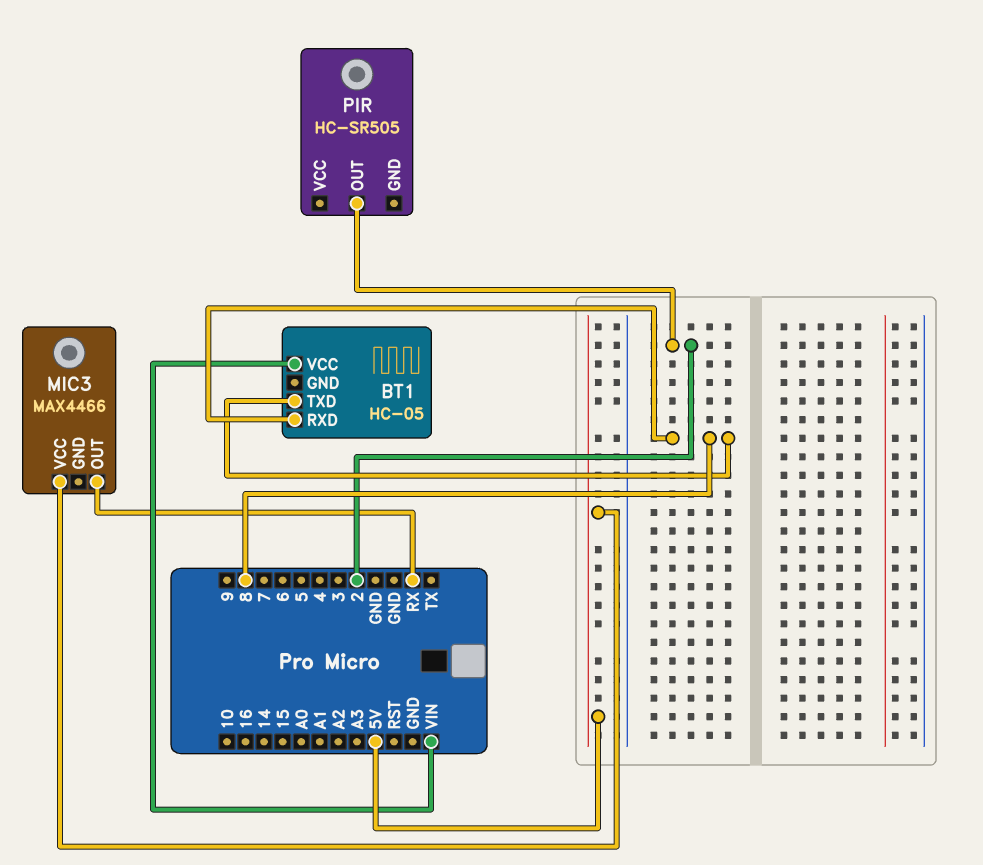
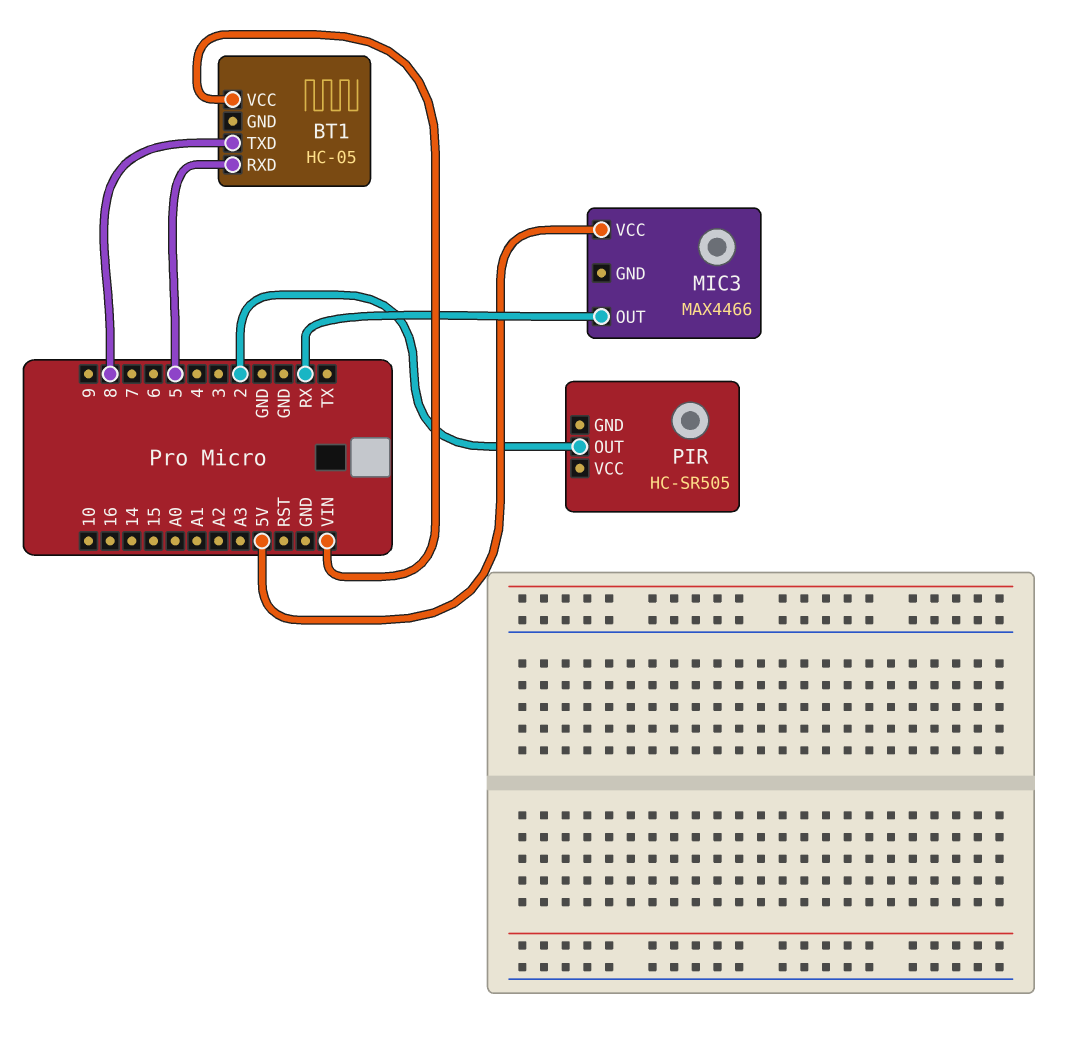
BT1 pin RXD: 8 -> 5

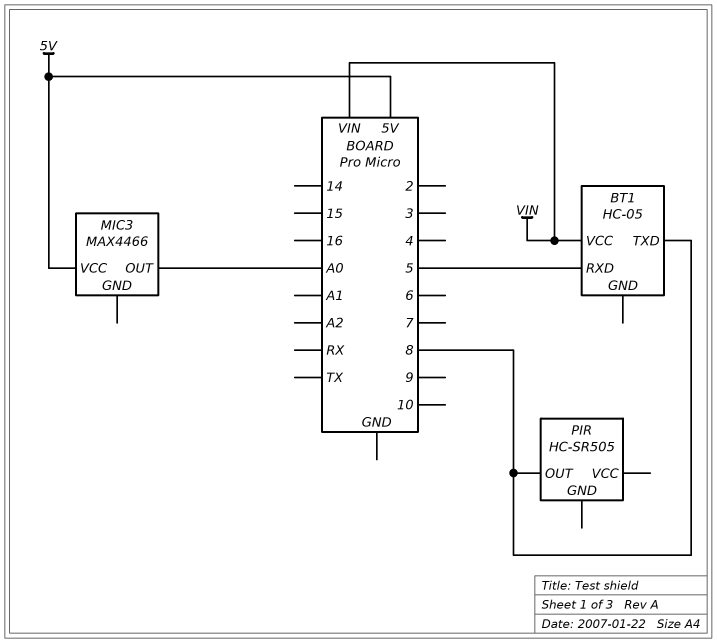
MIC3 pin OUT: RX -> A0
PIR pin OUT: 2 -> 8

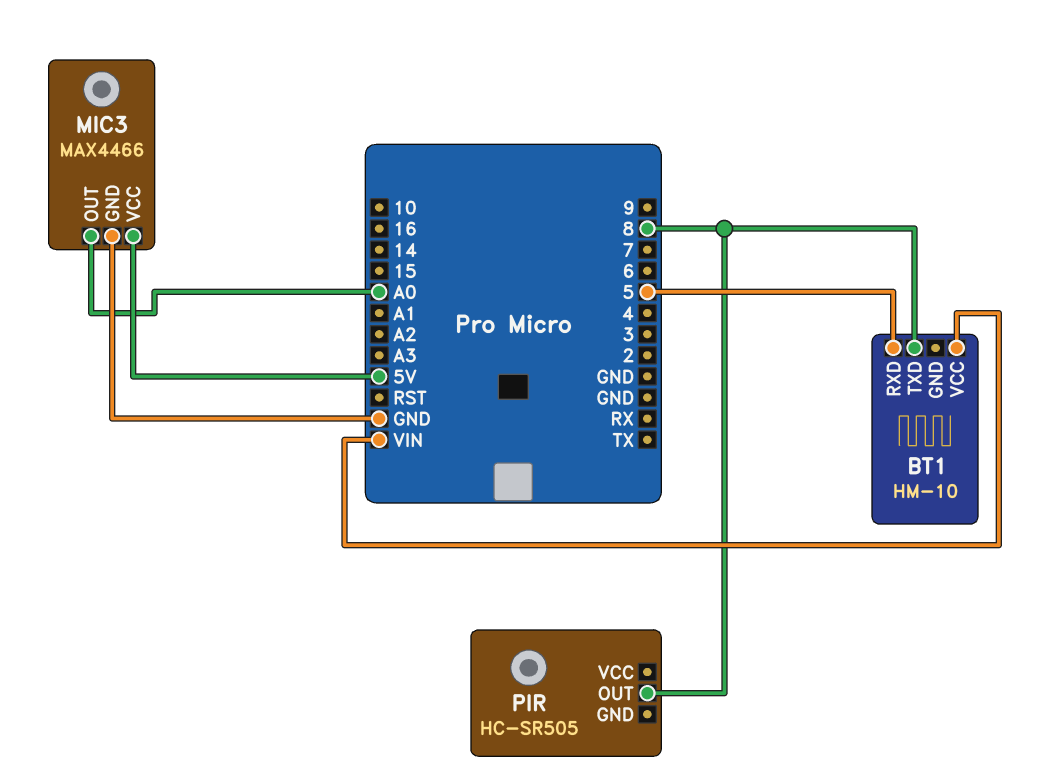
BT1: HC-05 -> HM-10
MIC3 pin GND: none -> GND

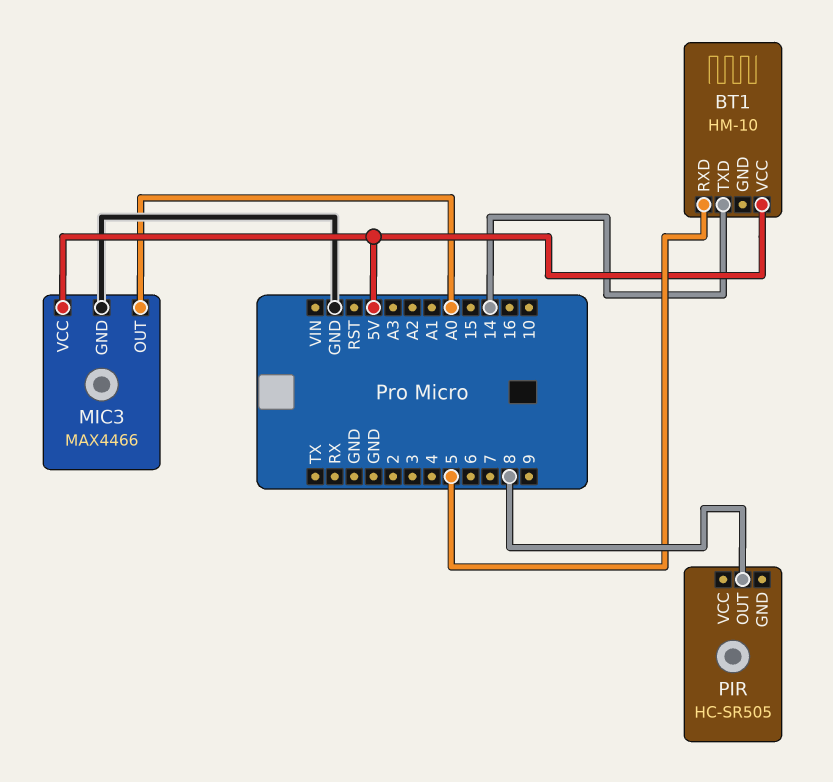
BT1 pin TXD: 8 -> 14
BT1 pin VCC: VIN -> 5V

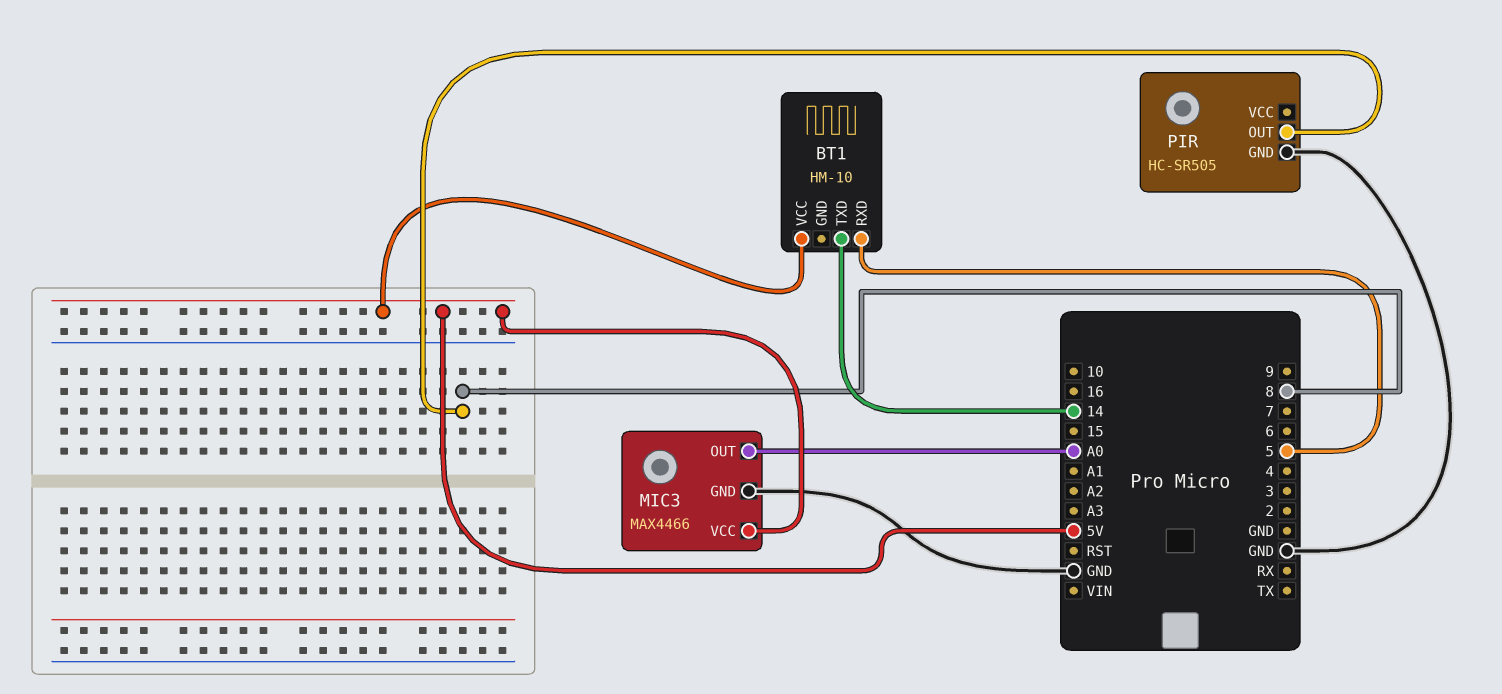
PIR pin GND: none -> GND

